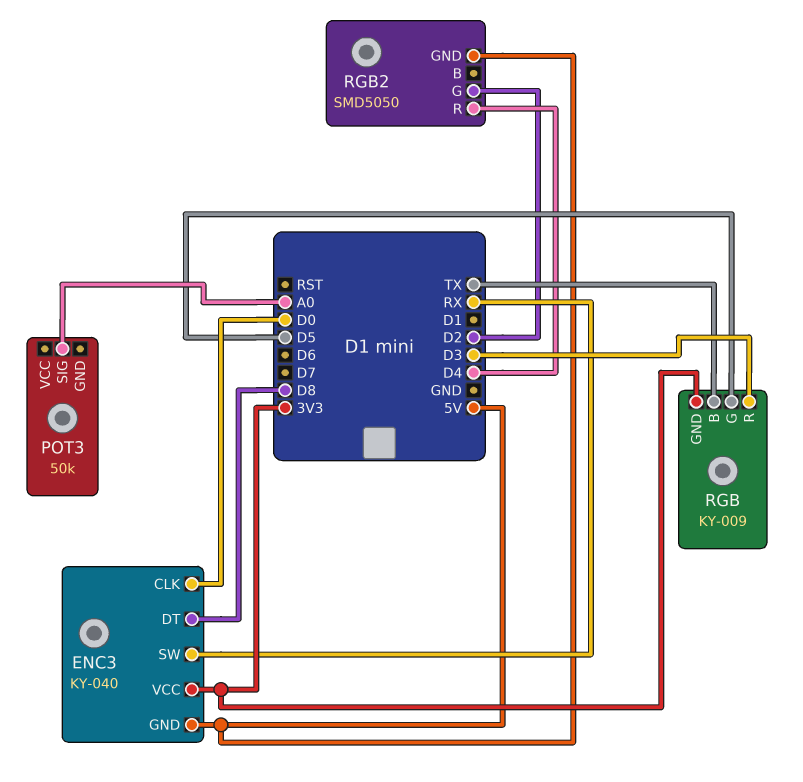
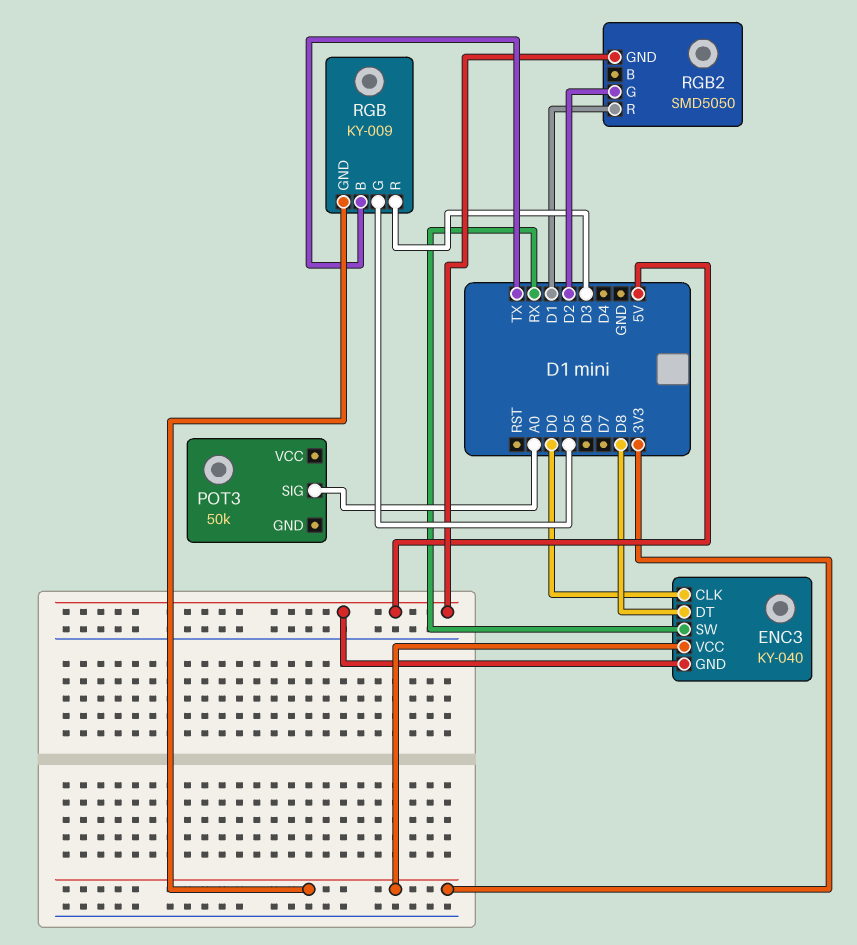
RGB2 pin R: D4 -> D1

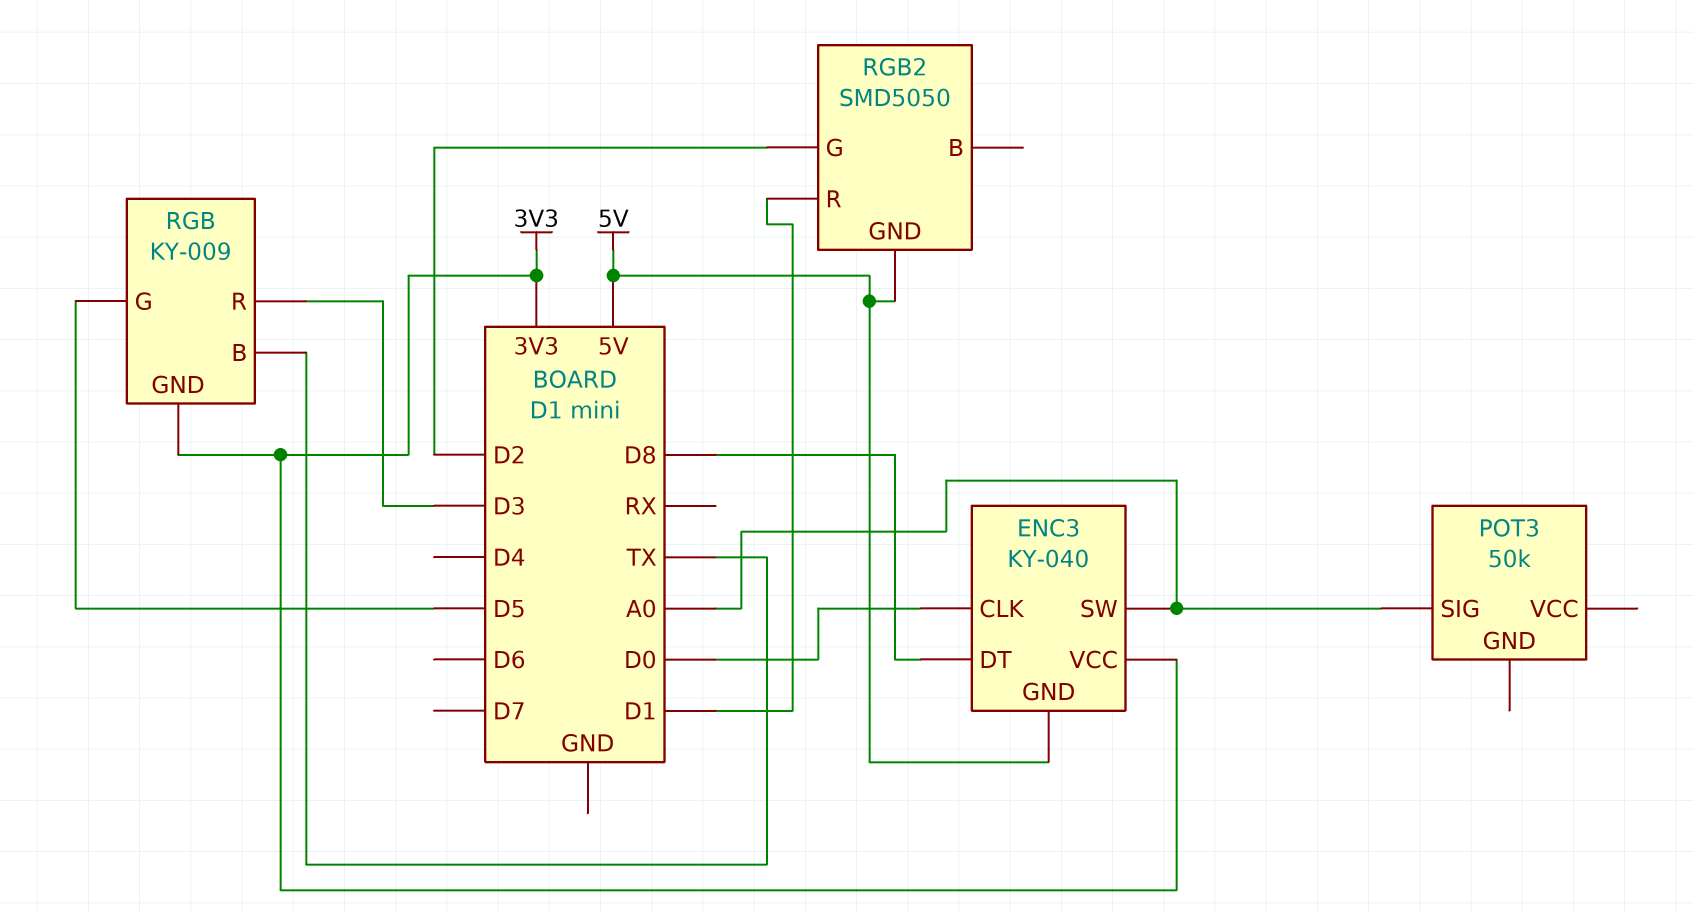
ENC3 pin SW: RX -> A0

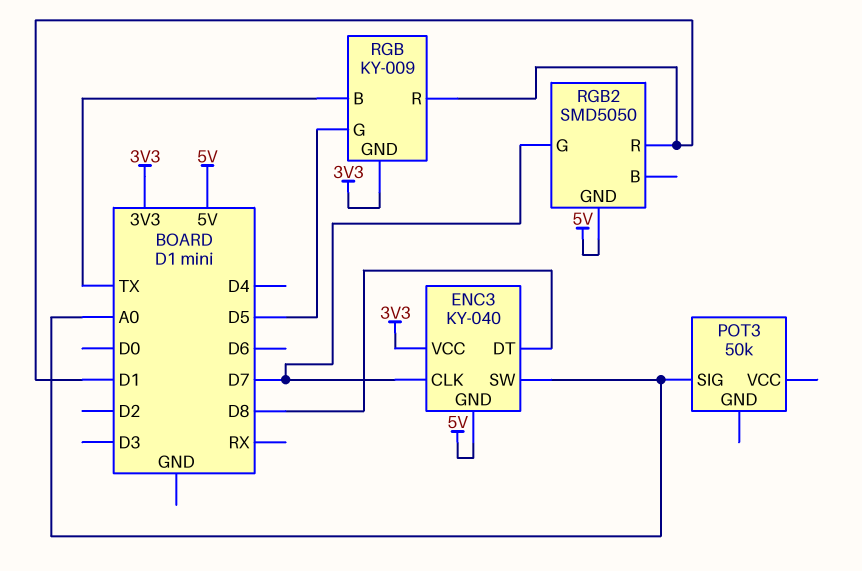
ENC3 pin CLK: D0 -> D7
RGB pin R: D3 -> D1
RGB2 pin G: D2 -> D7

